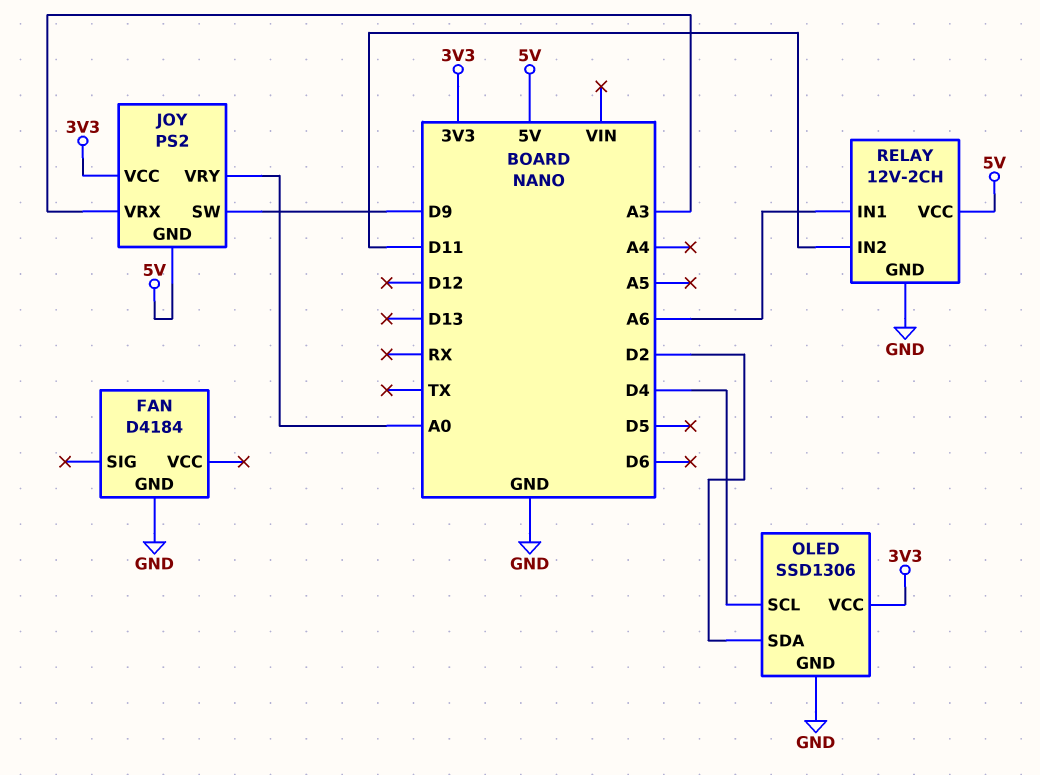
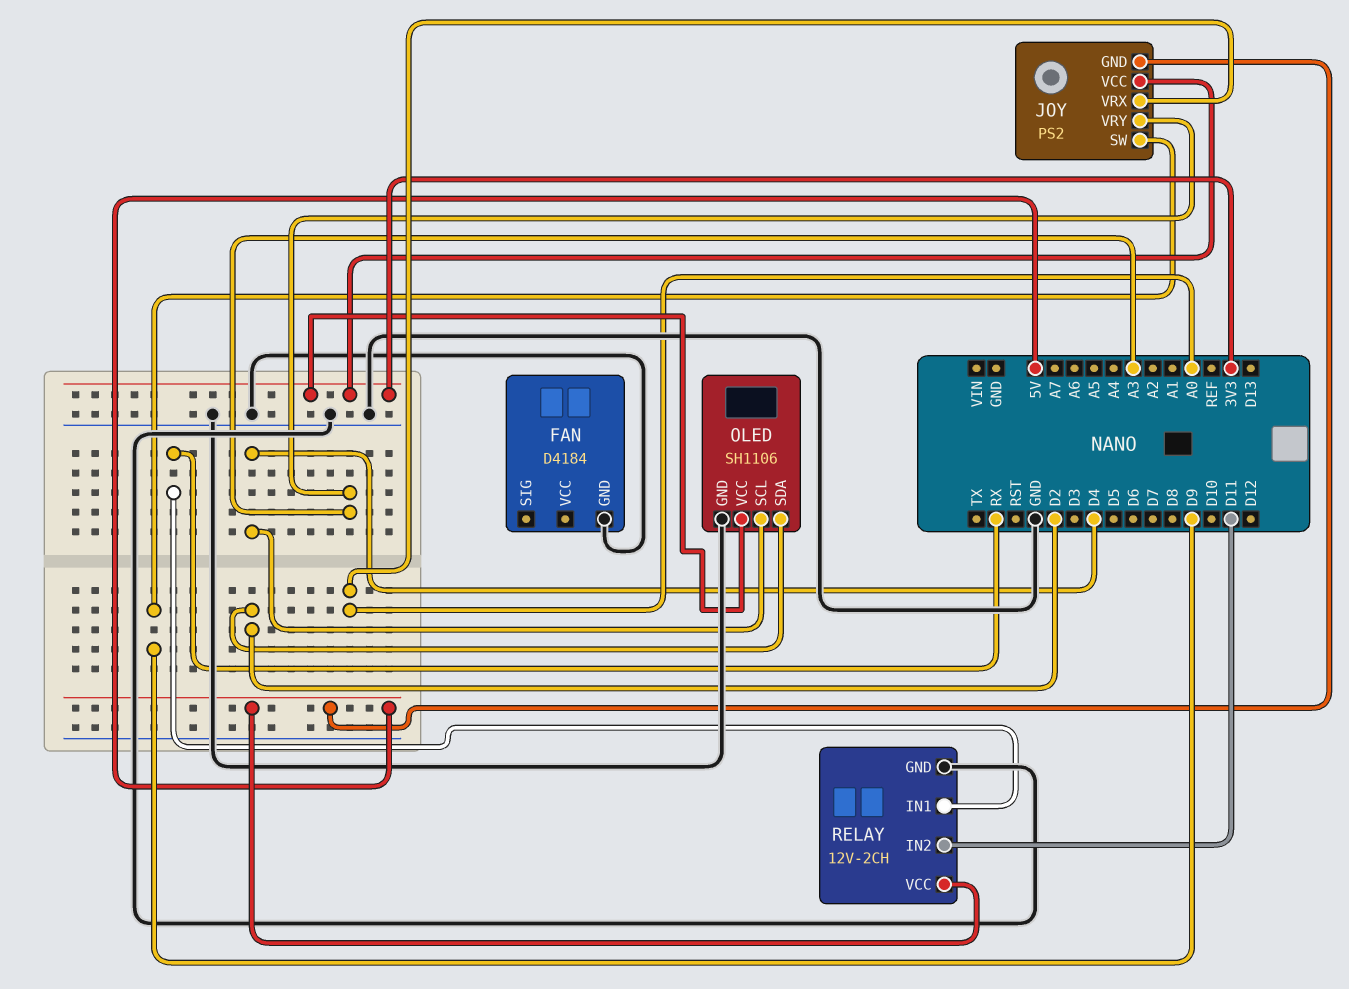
JOY pin VRX: A3 -> A0
JOY pin VRY: A0 -> A3
OLED: SSD1306 -> SH1106
RELAY pin IN1: A6 -> RX

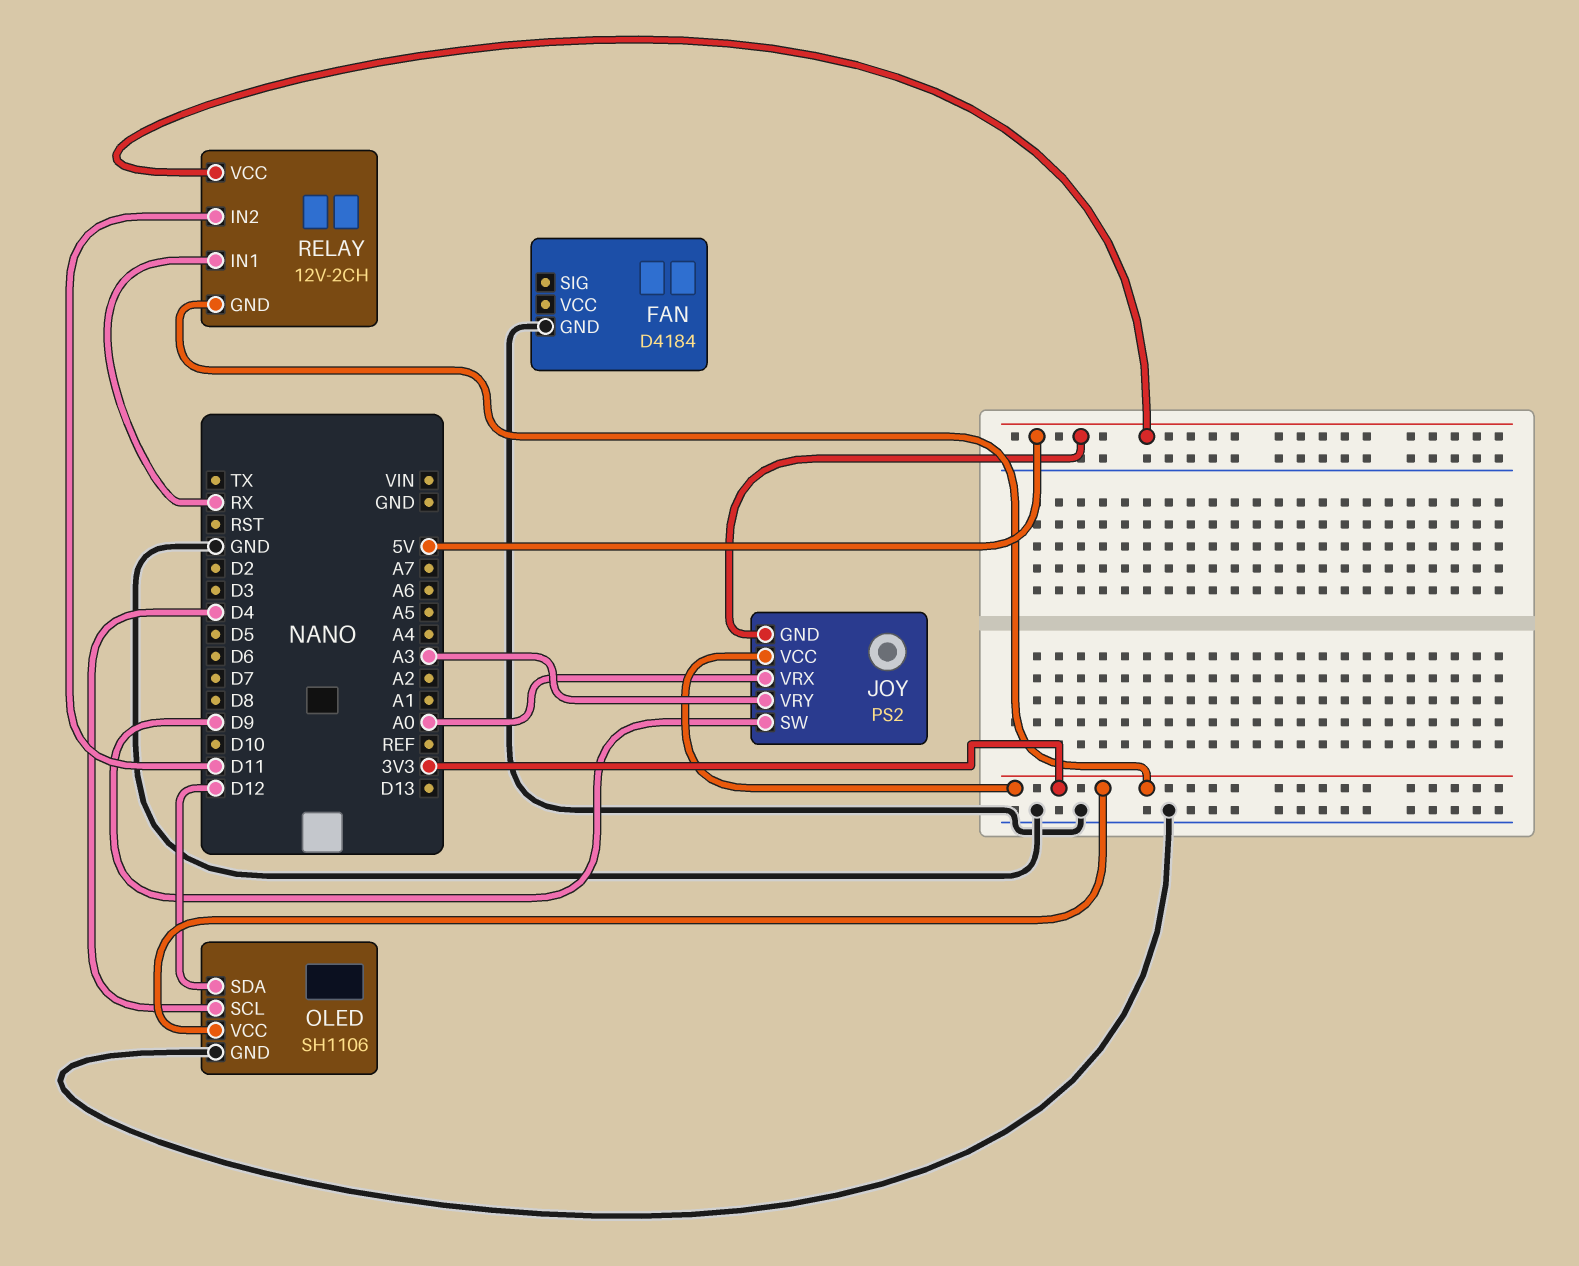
OLED pin SDA: D2 -> D12
RELAY pin GND: GND -> 3V3

